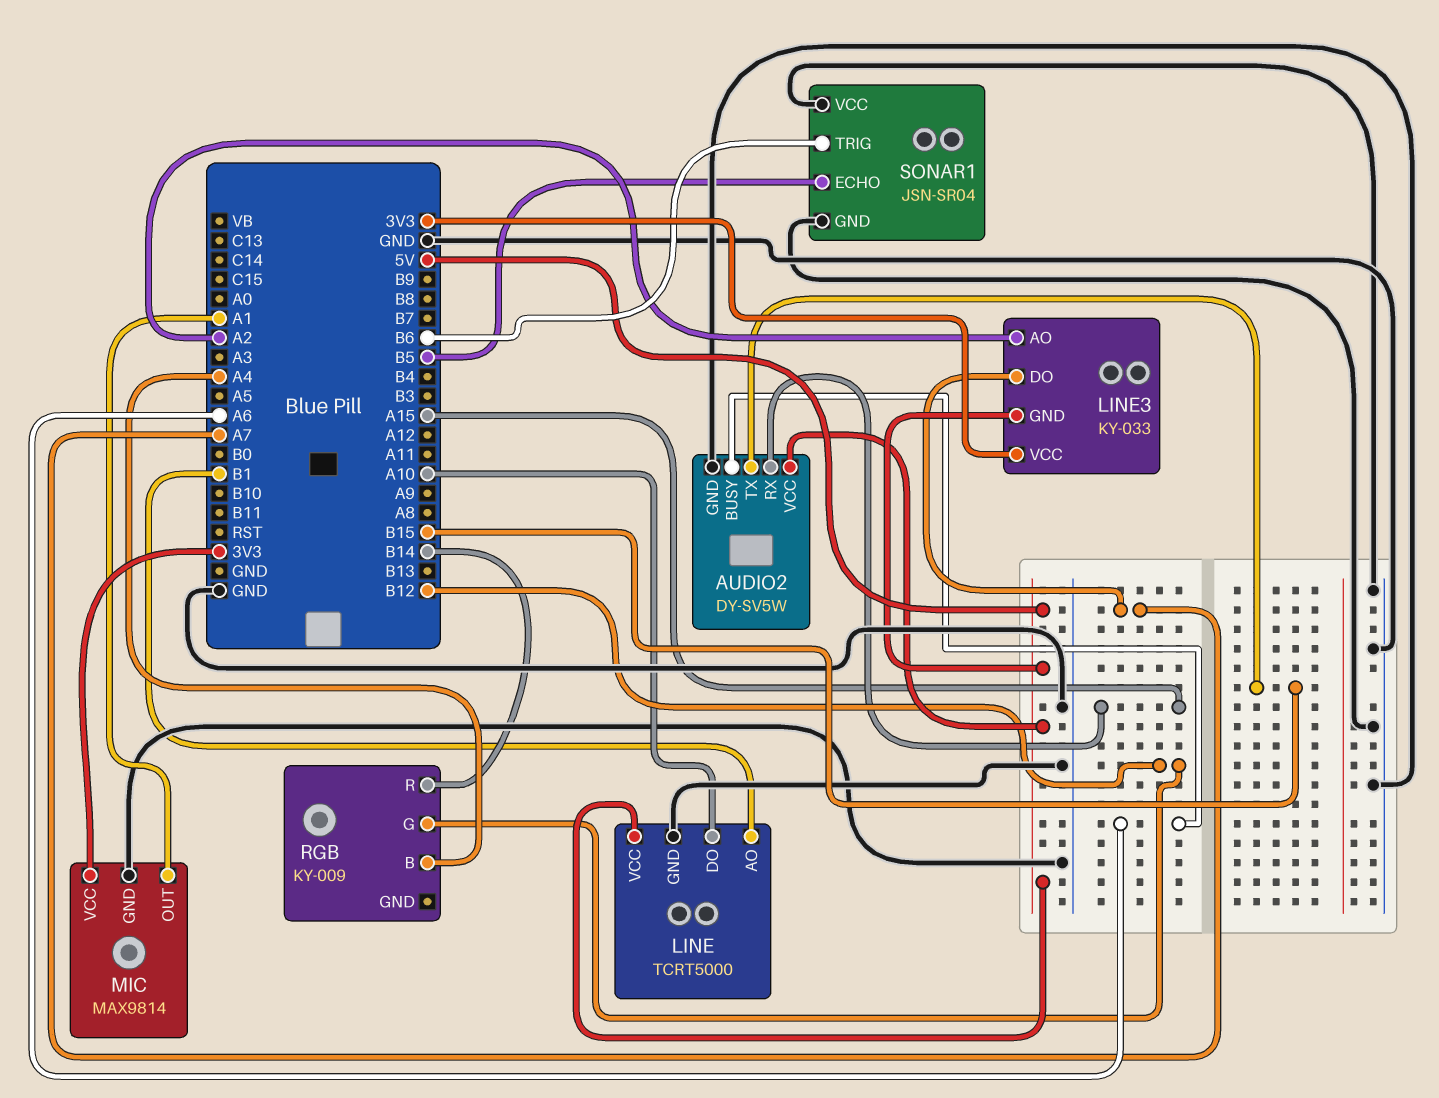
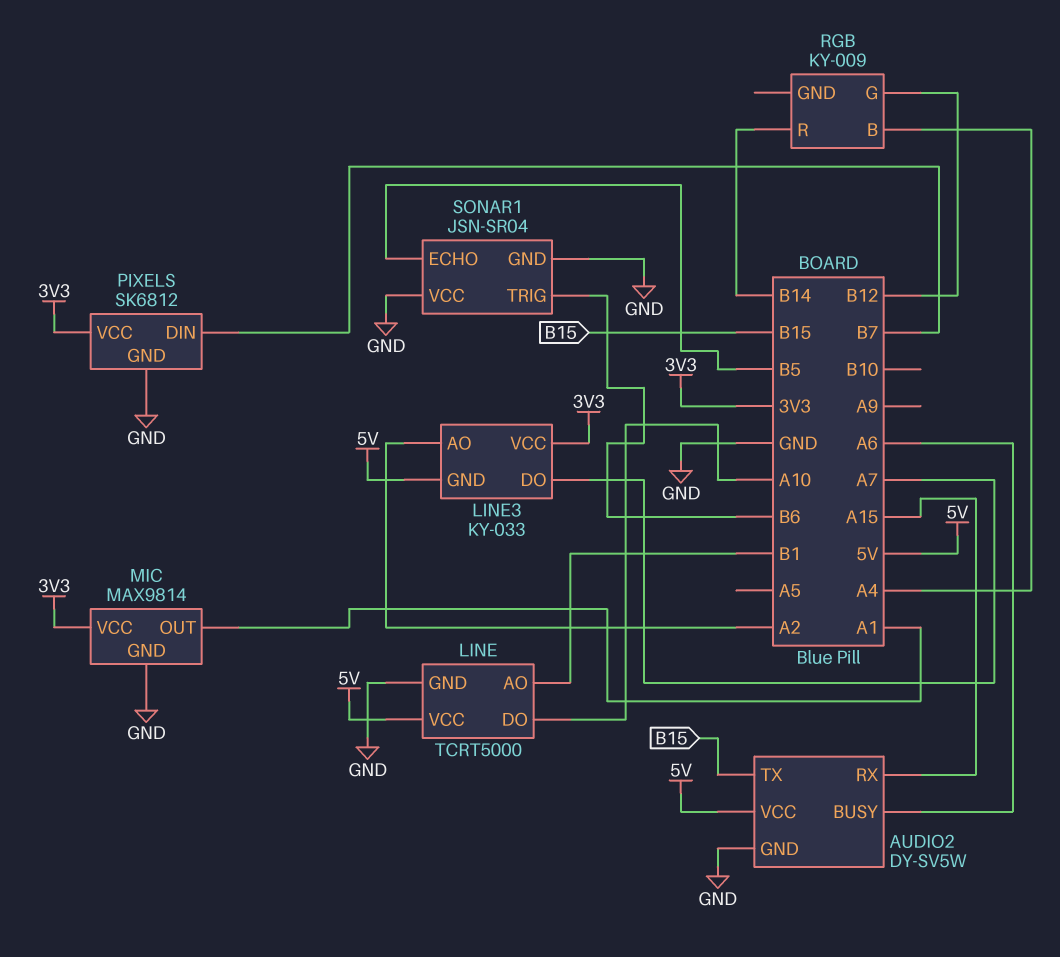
PIXELS: none -> SK6812
PIXELS pin DIN: none -> B7
PIXELS pin GND: none -> GND
PIXELS pin VCC: none -> 3V3

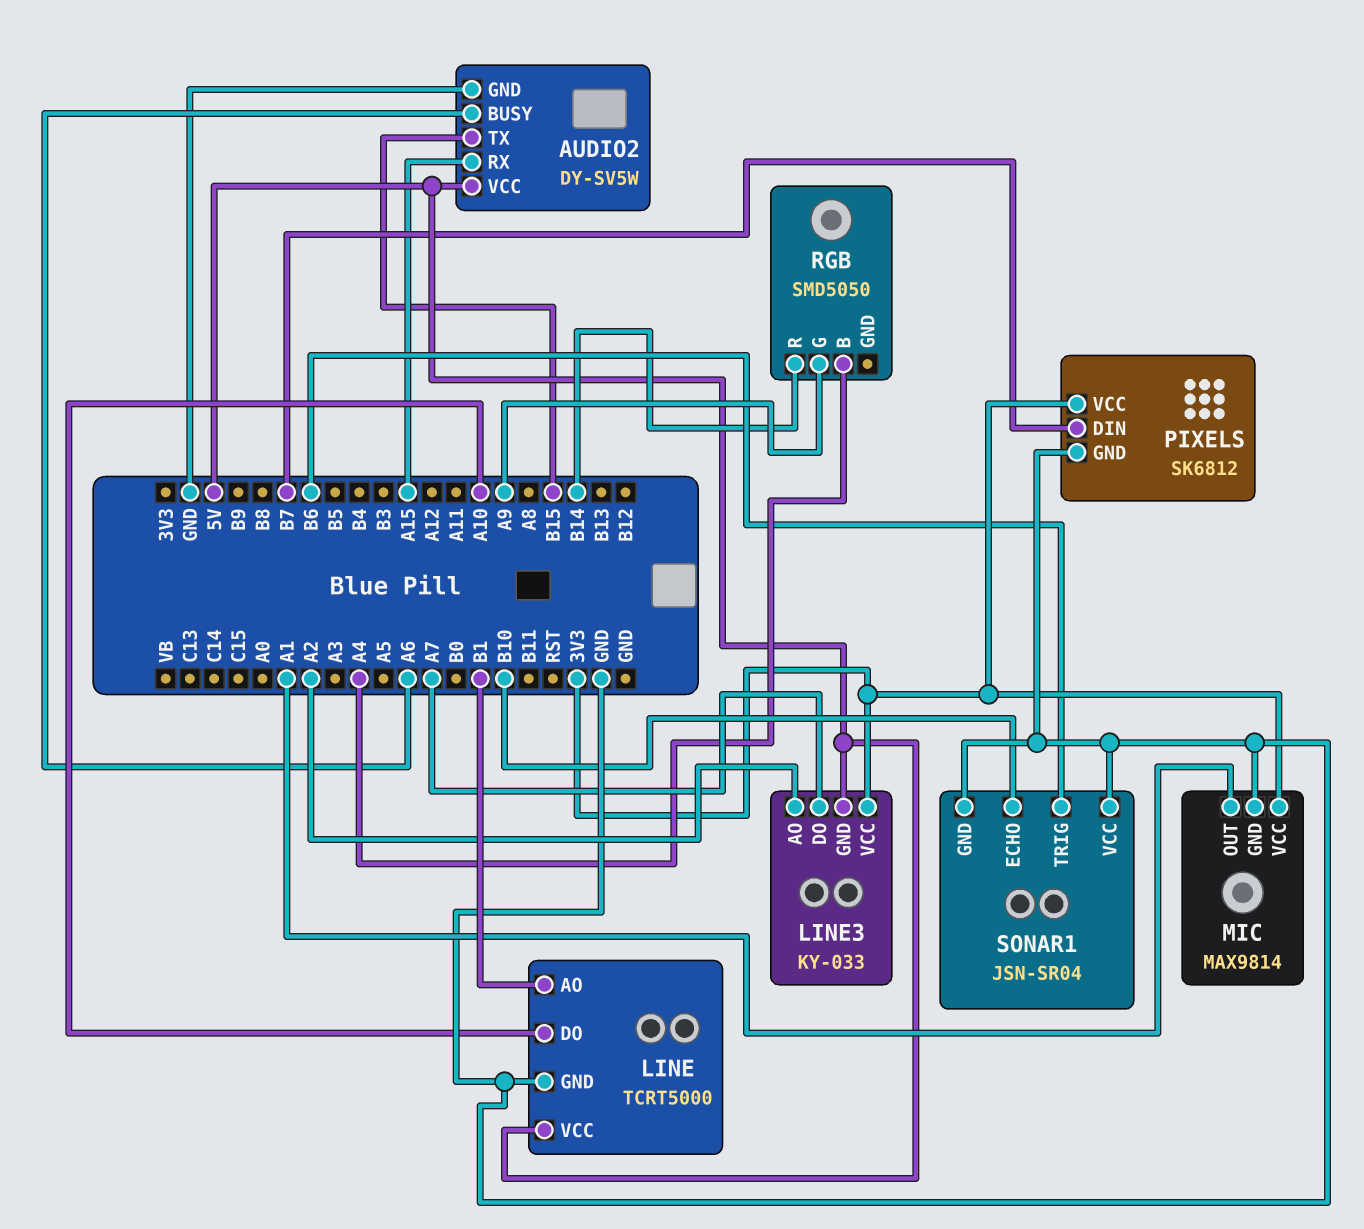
RGB: KY-009 -> SMD5050
RGB pin G: B12 -> A9
SONAR1 pin ECHO: B5 -> B10

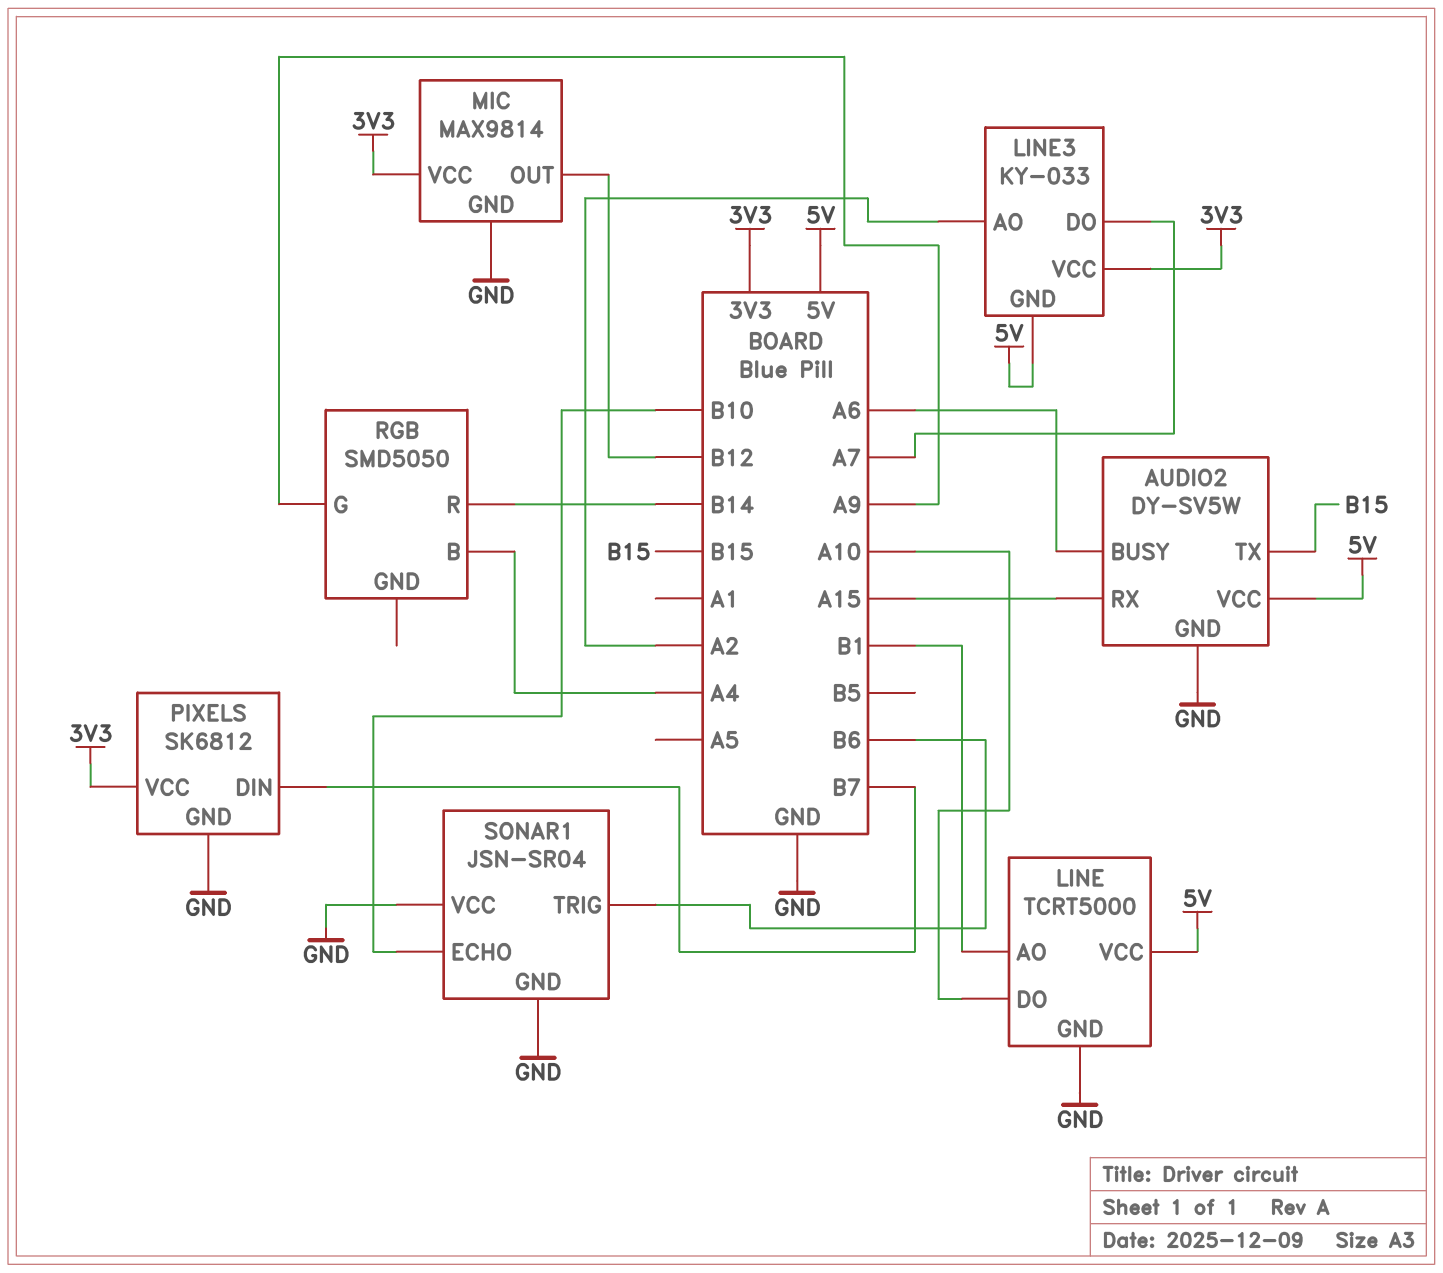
MIC pin OUT: A1 -> B12

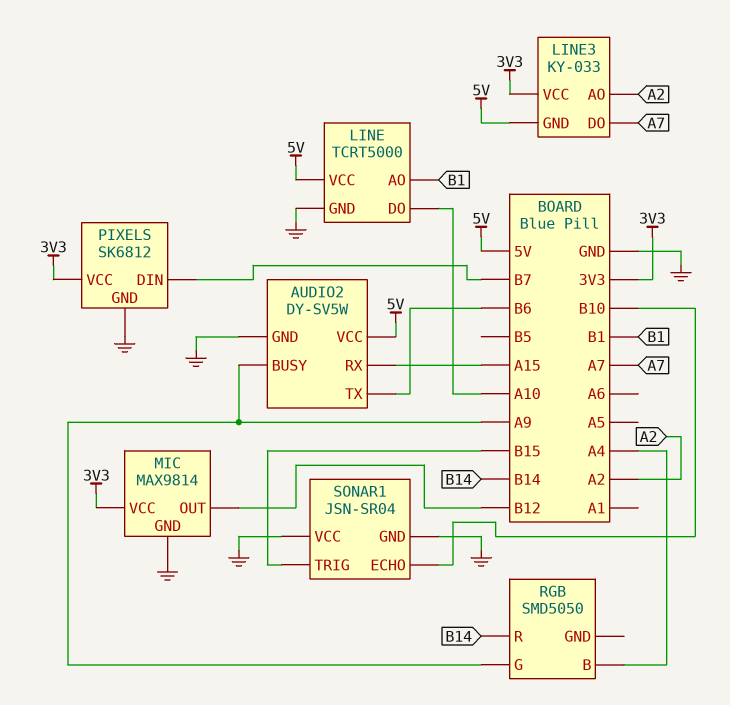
AUDIO2 pin BUSY: A6 -> A9
AUDIO2 pin TX: B15 -> B6
SONAR1 pin TRIG: B6 -> B15

